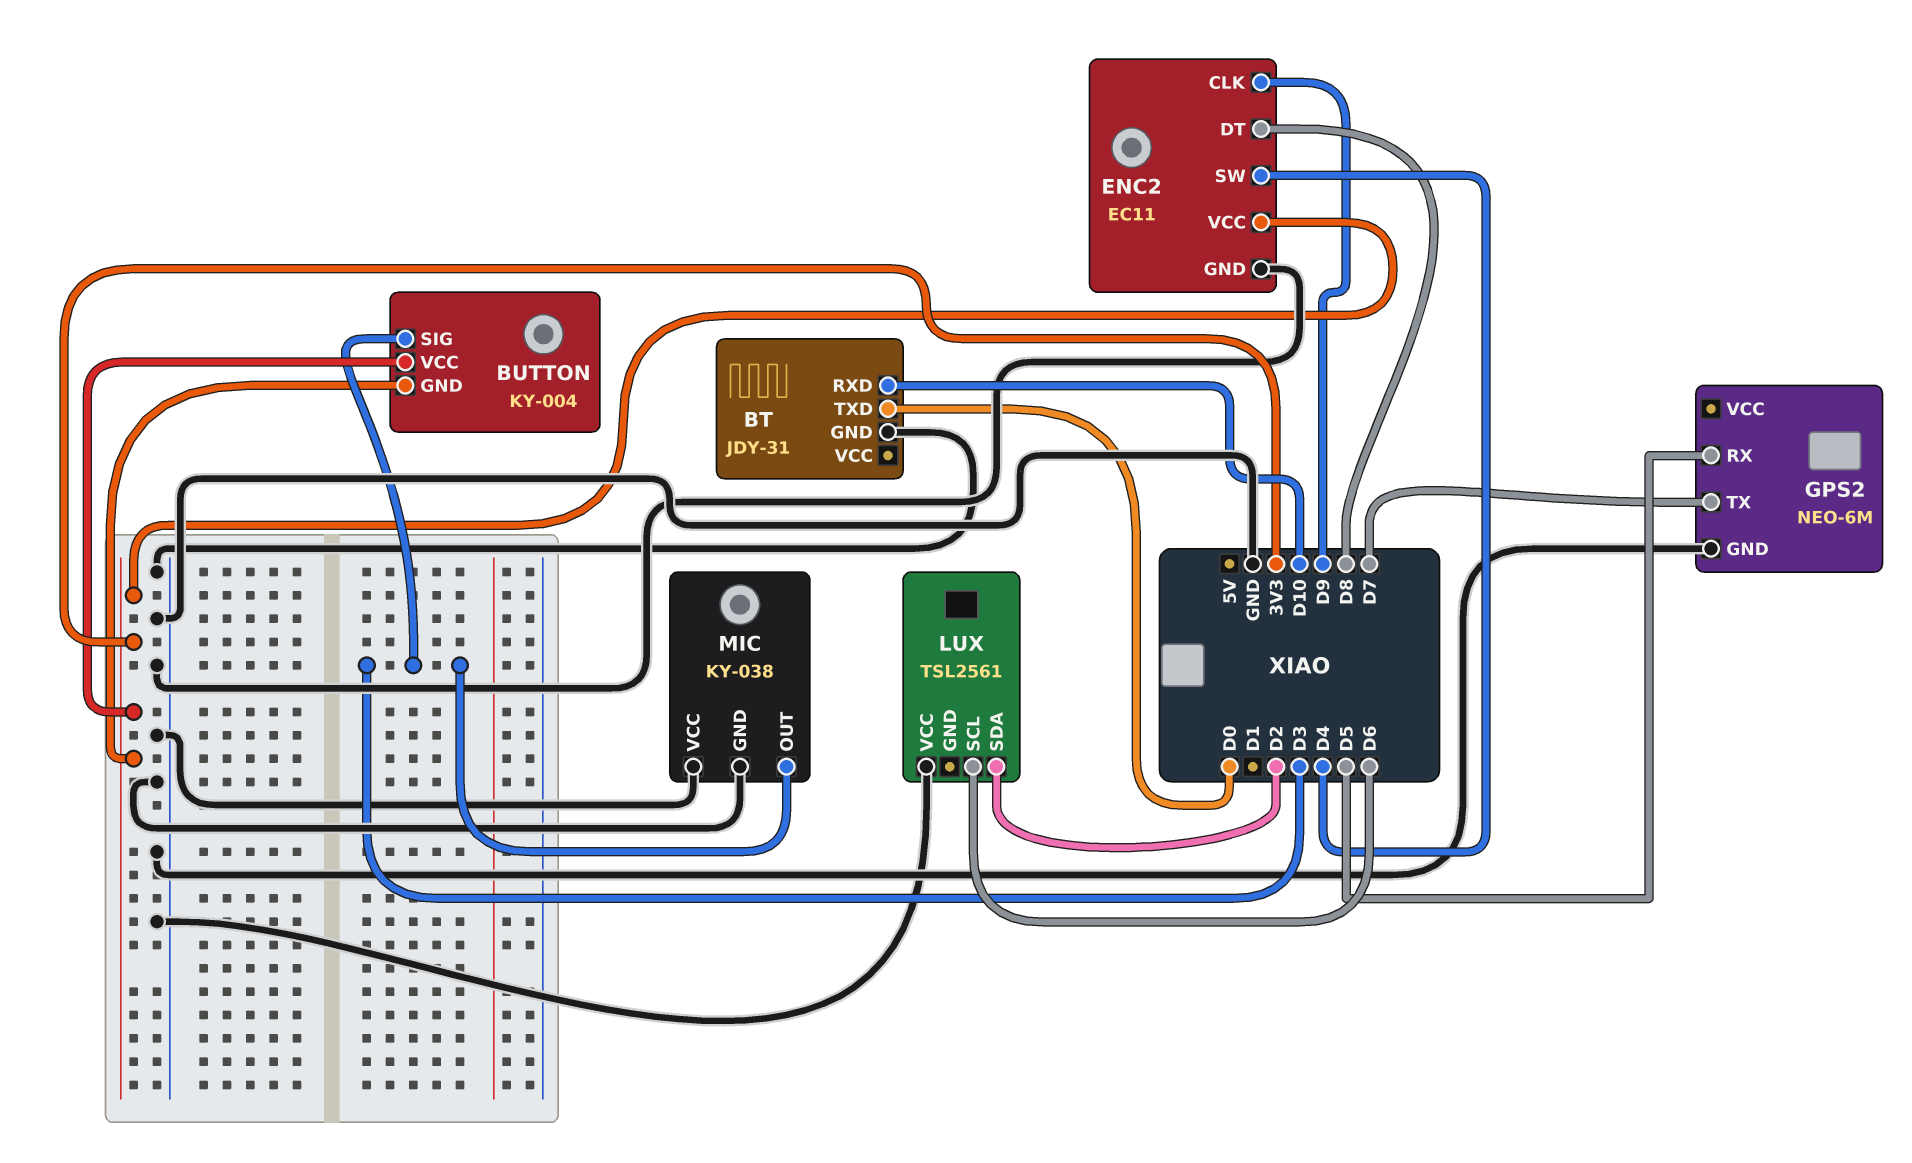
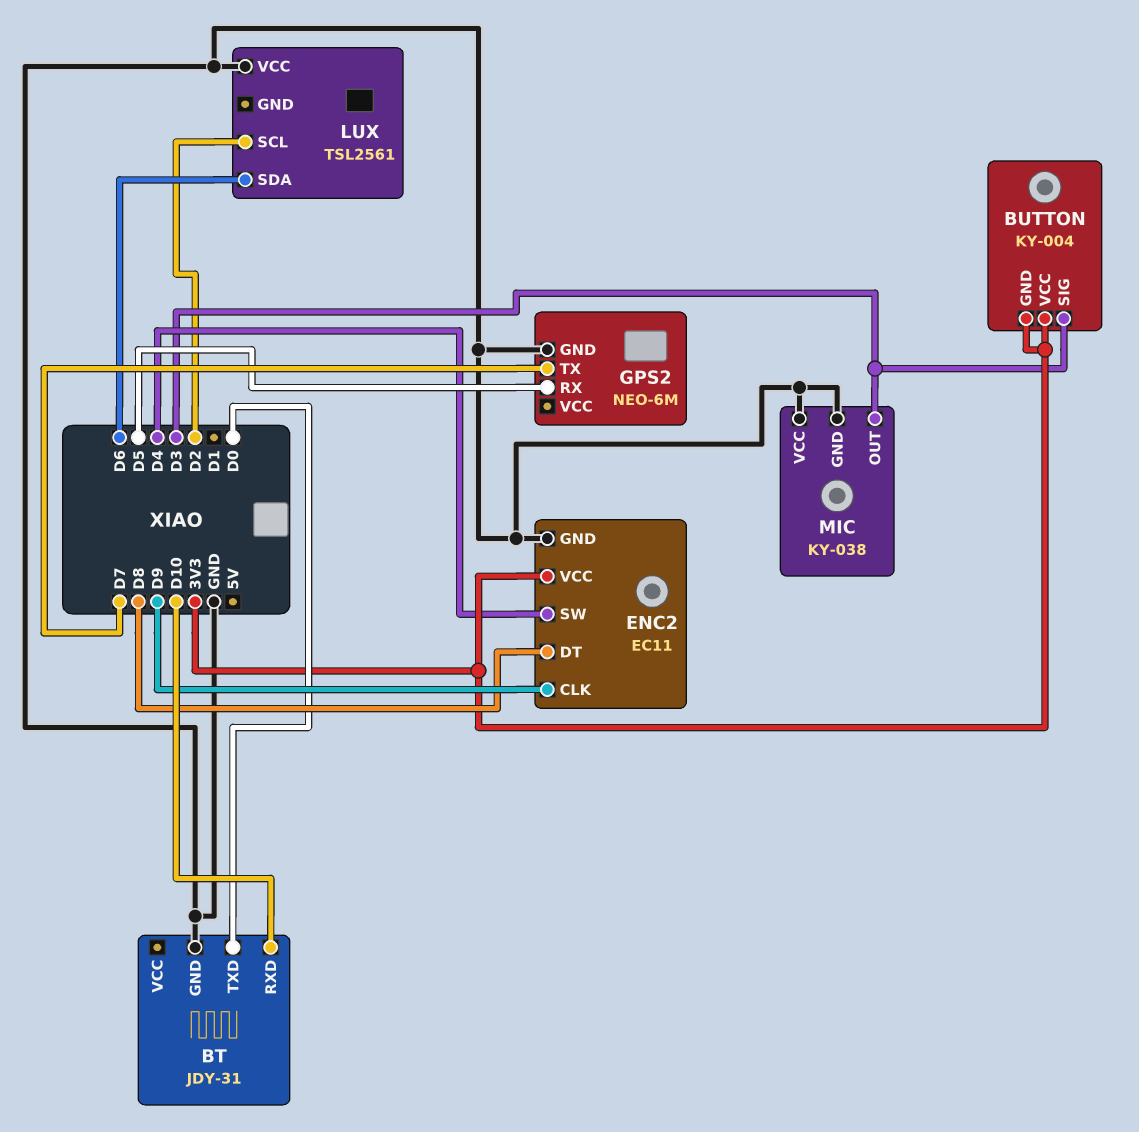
LUX pin SCL: D6 -> D2
LUX pin SDA: D2 -> D6

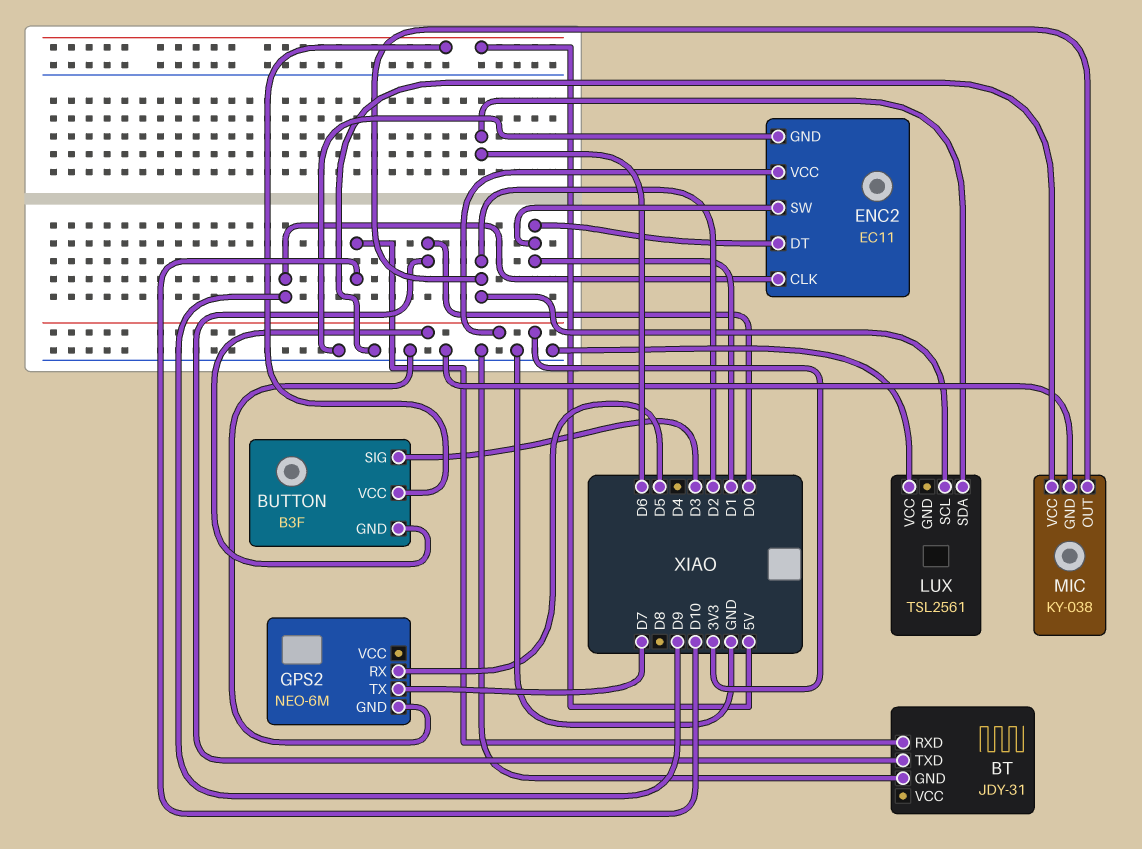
BUTTON: KY-004 -> B3F
BUTTON pin VCC: 3V3 -> 5V
ENC2 pin DT: D8 -> D1
ENC2 pin SW: D4 -> D1
MIC pin OUT: D3 -> D2

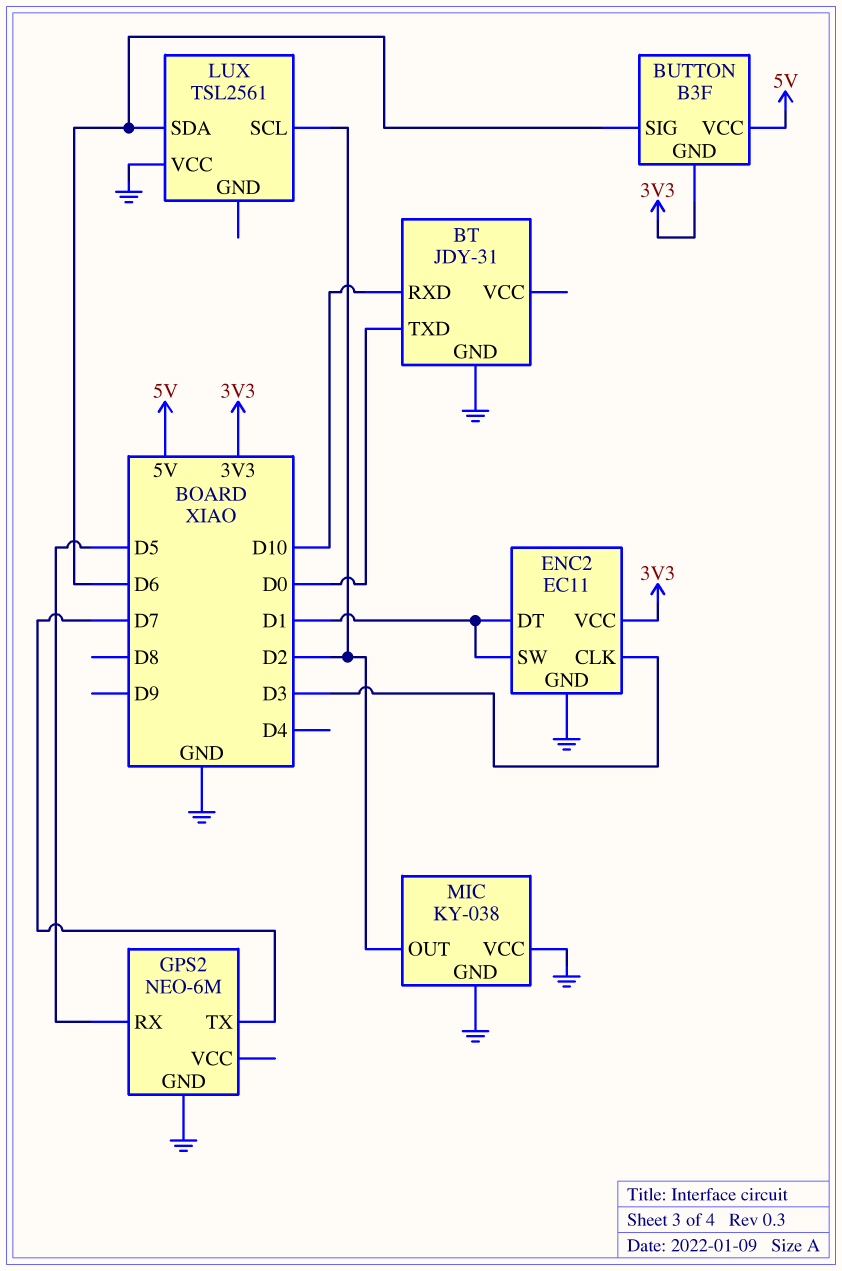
BUTTON pin SIG: D3 -> D6
ENC2 pin CLK: D9 -> D3

